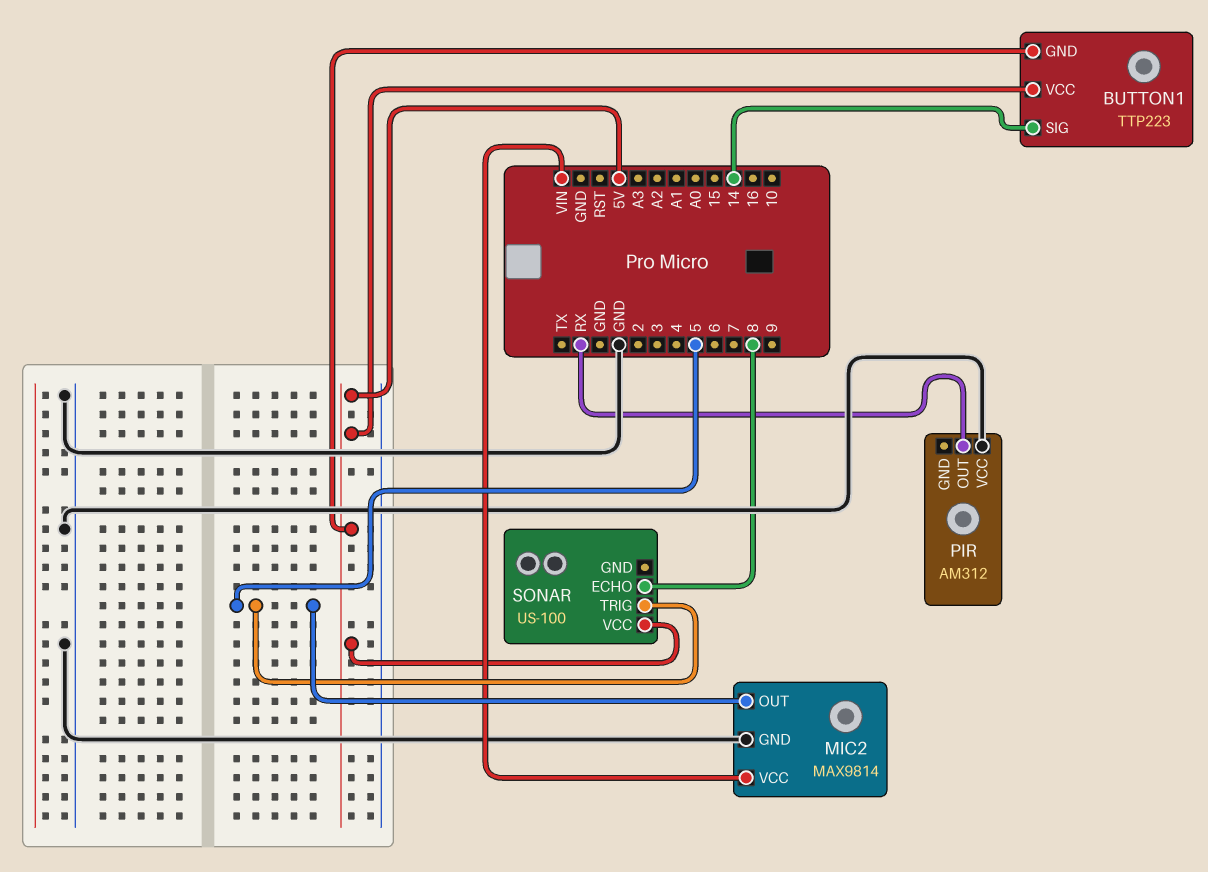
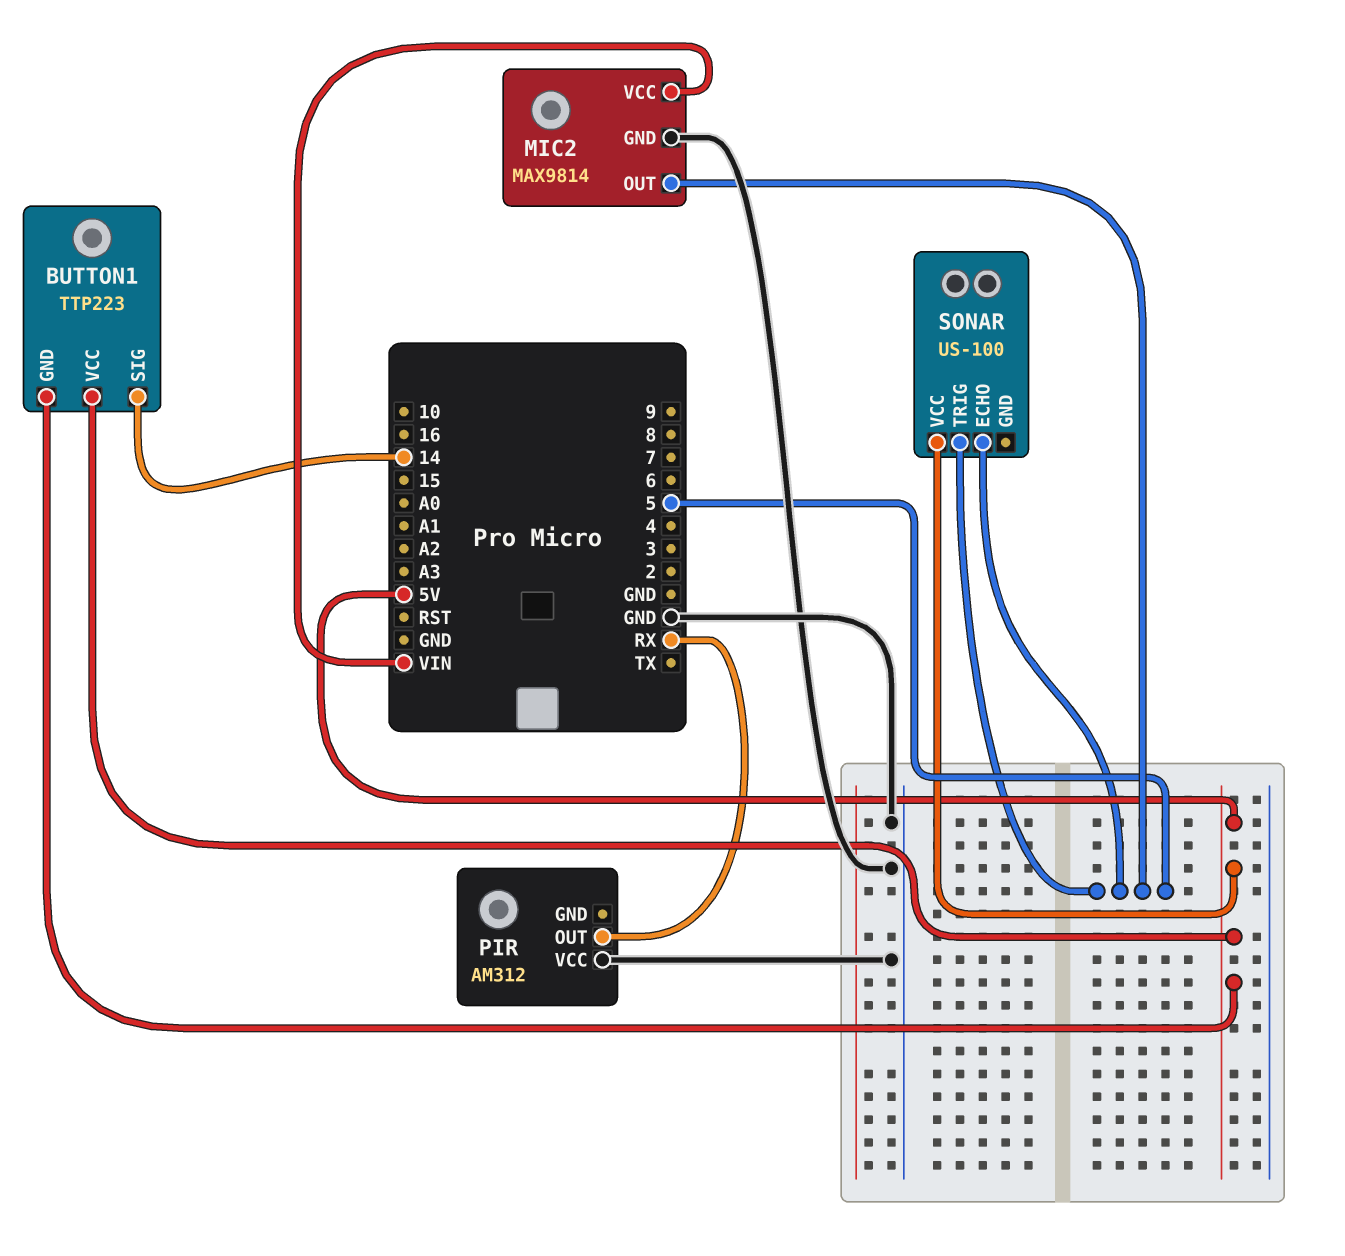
SONAR pin ECHO: 8 -> 5

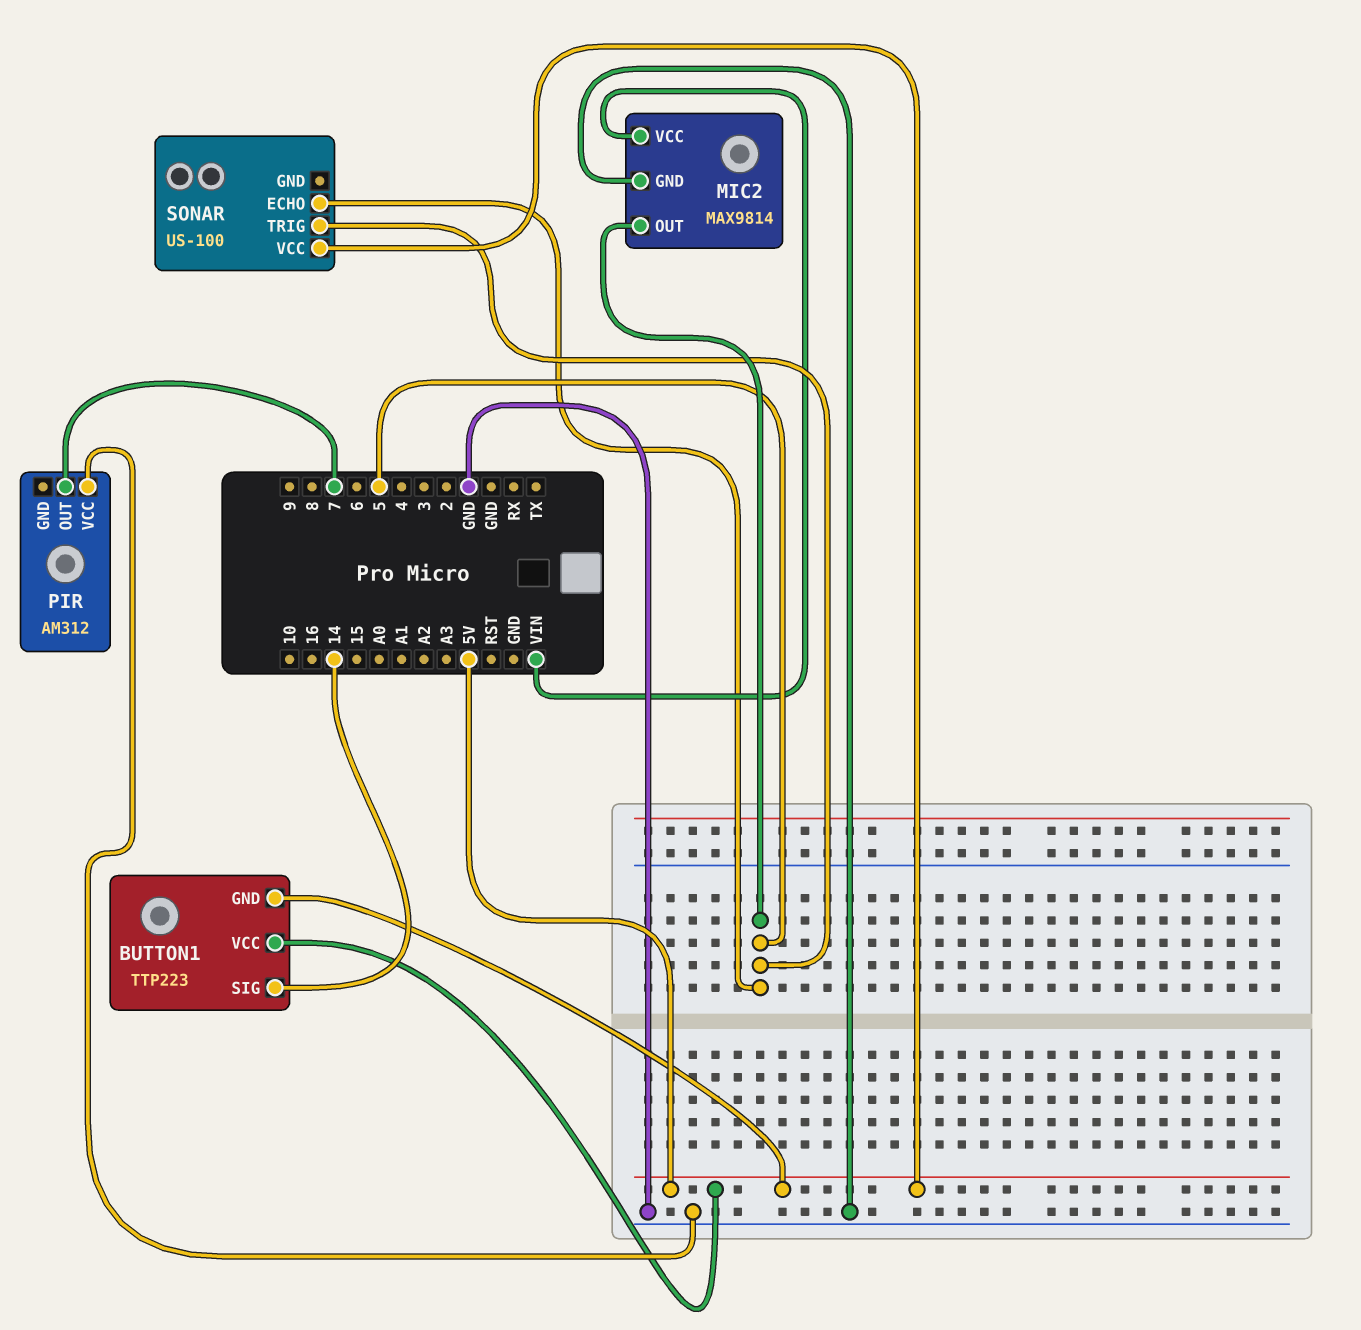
PIR pin OUT: RX -> 7

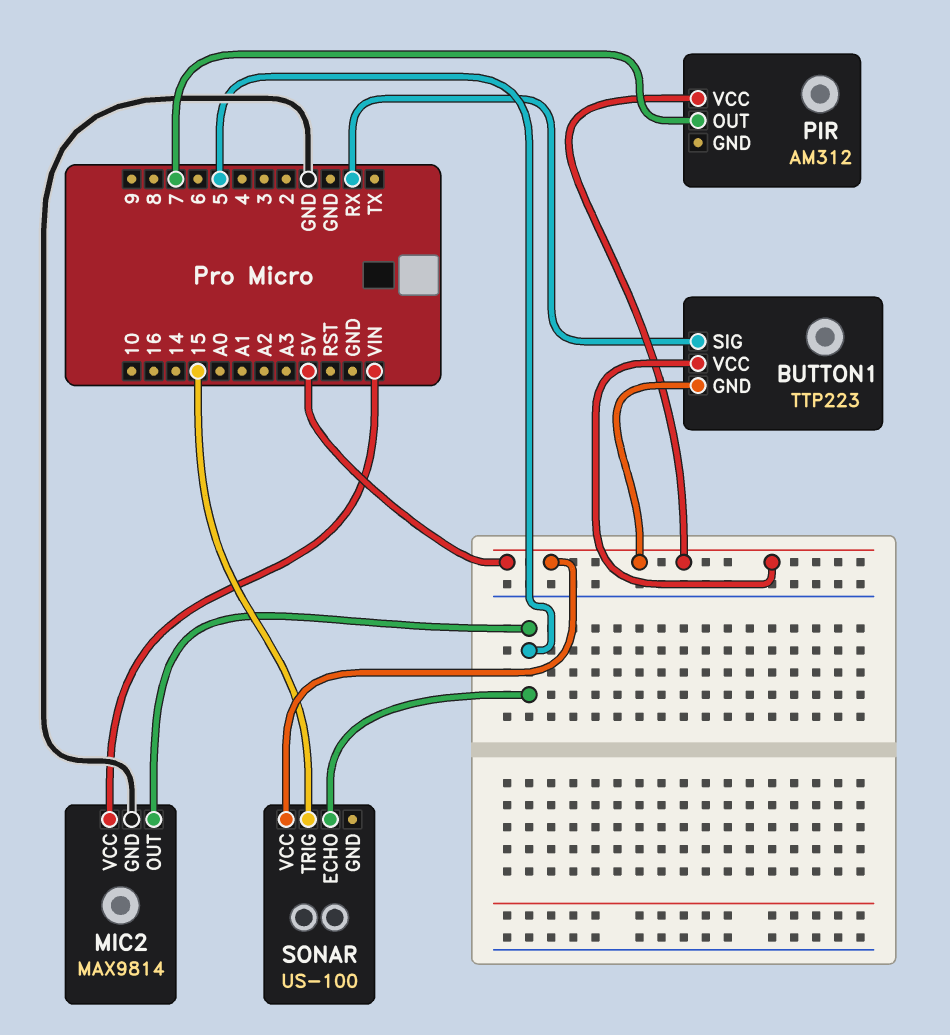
BUTTON1 pin SIG: 14 -> RX
PIR pin VCC: GND -> 5V
SONAR pin TRIG: 5 -> 15

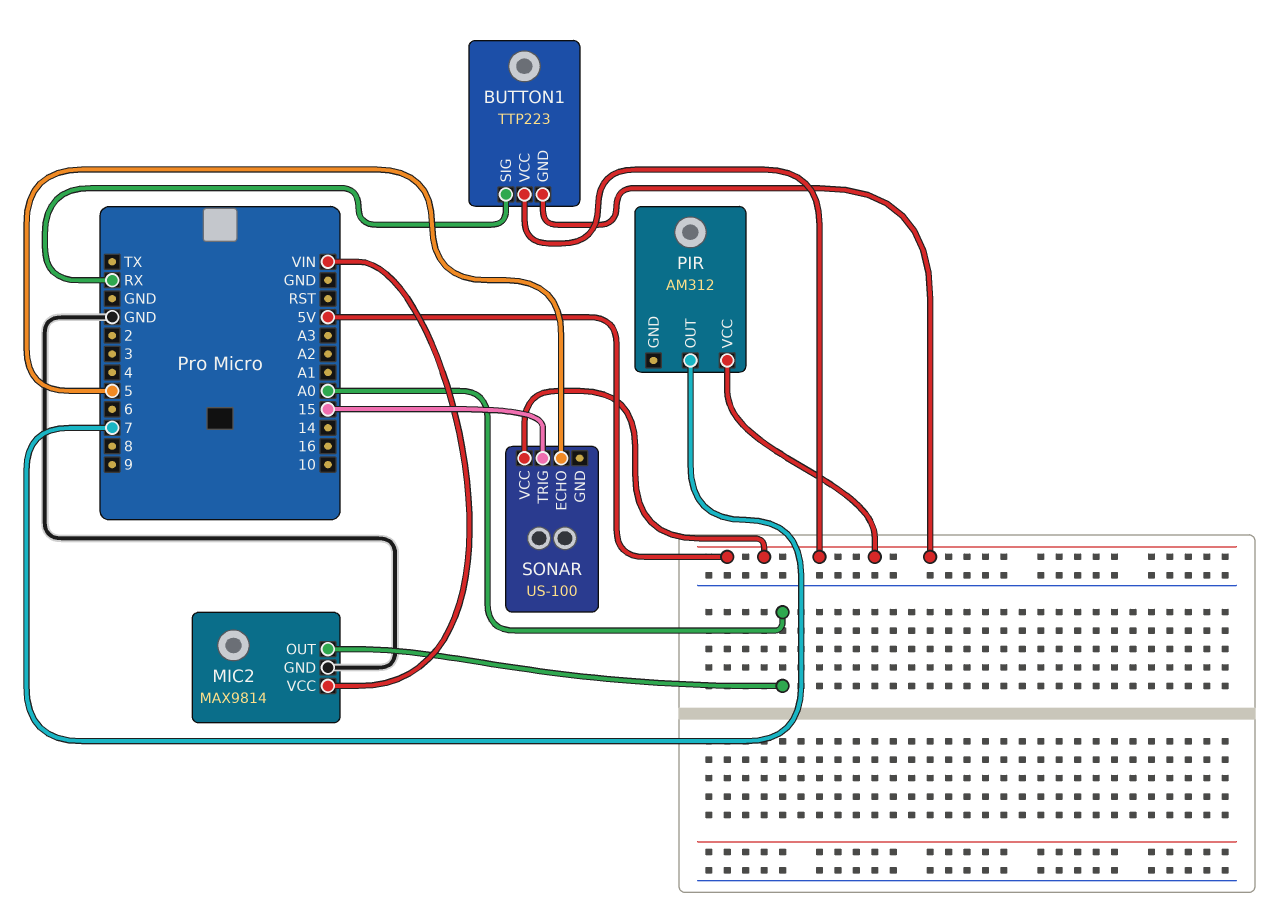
MIC2 pin OUT: 5 -> A0

